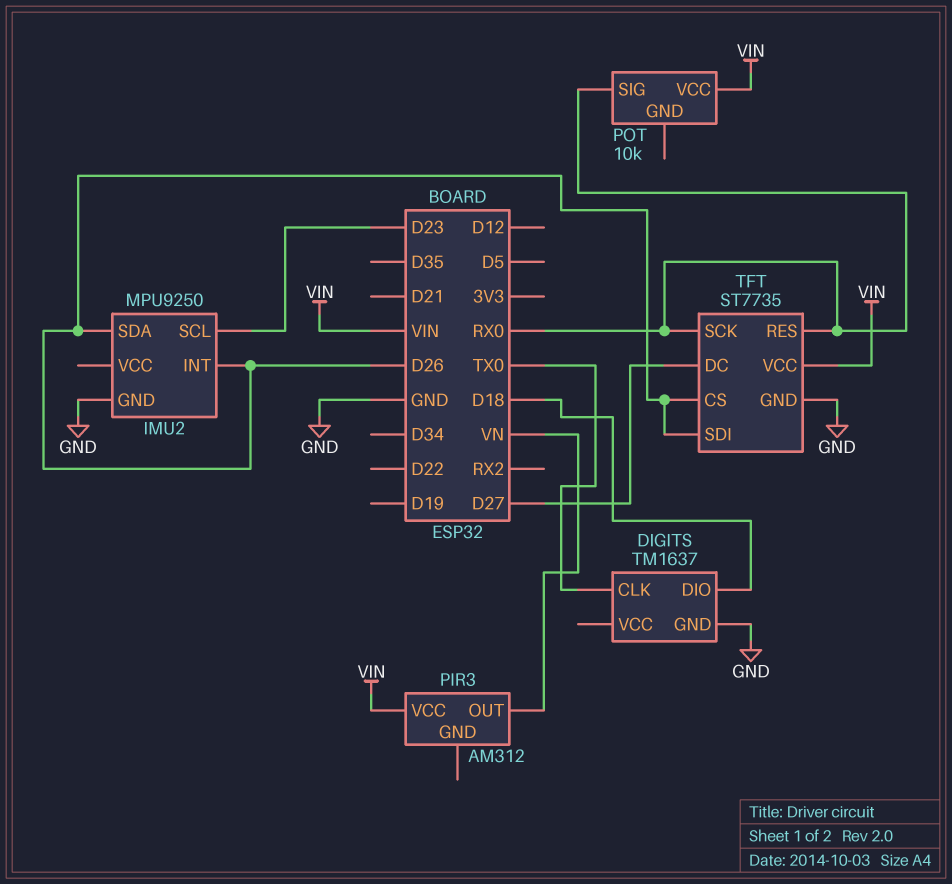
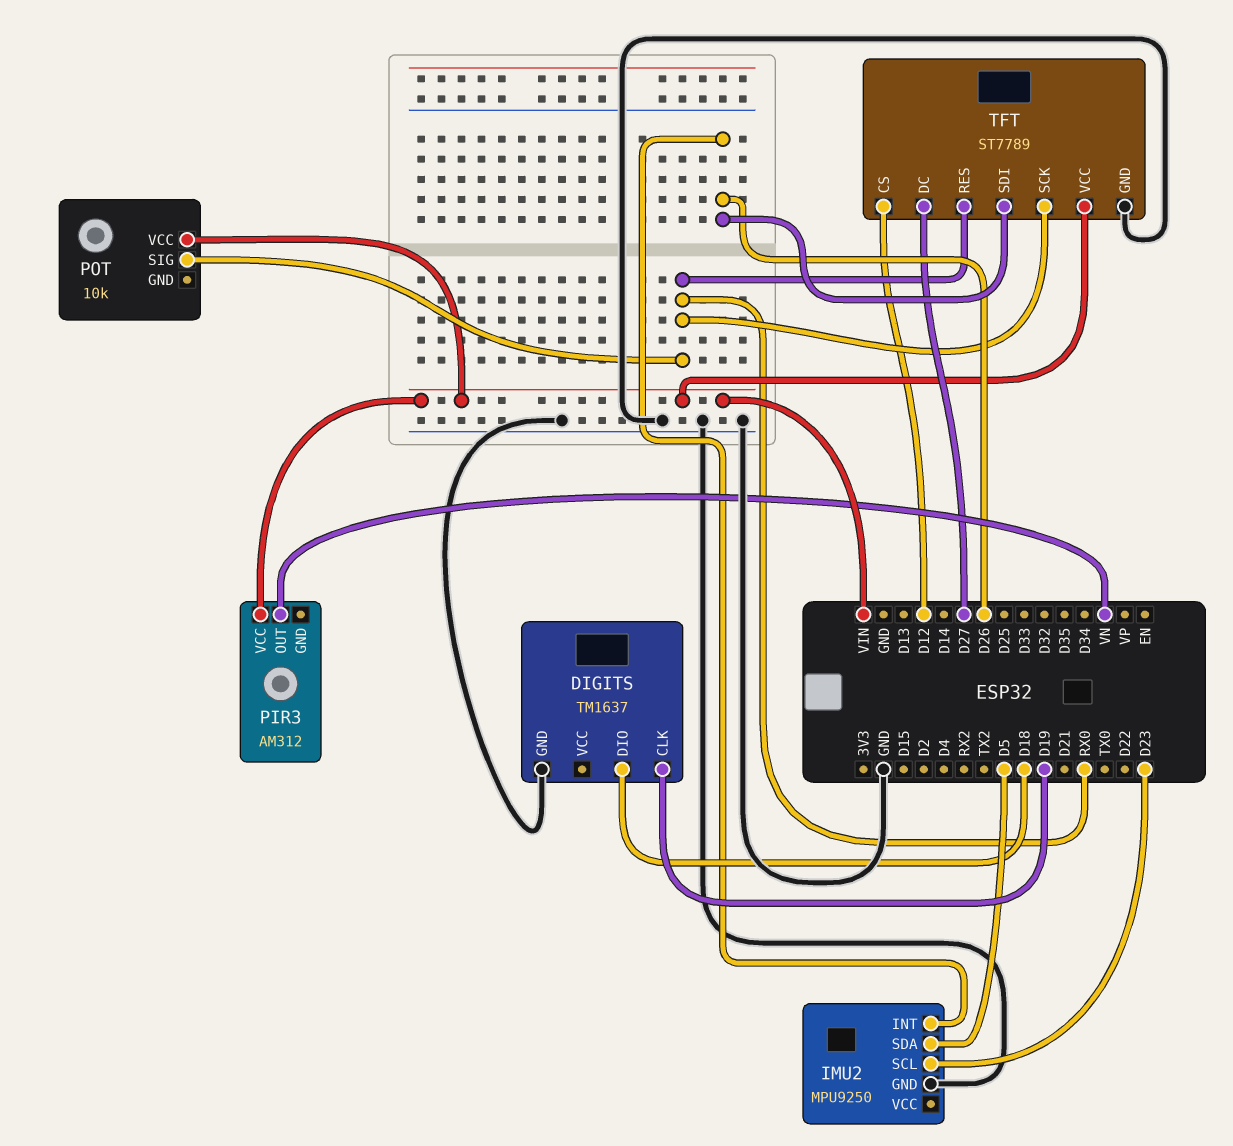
DIGITS pin CLK: TX0 -> D19
IMU2 pin SDA: D26 -> D5
TFT: ST7735 -> ST7789
TFT pin CS: D26 -> D12

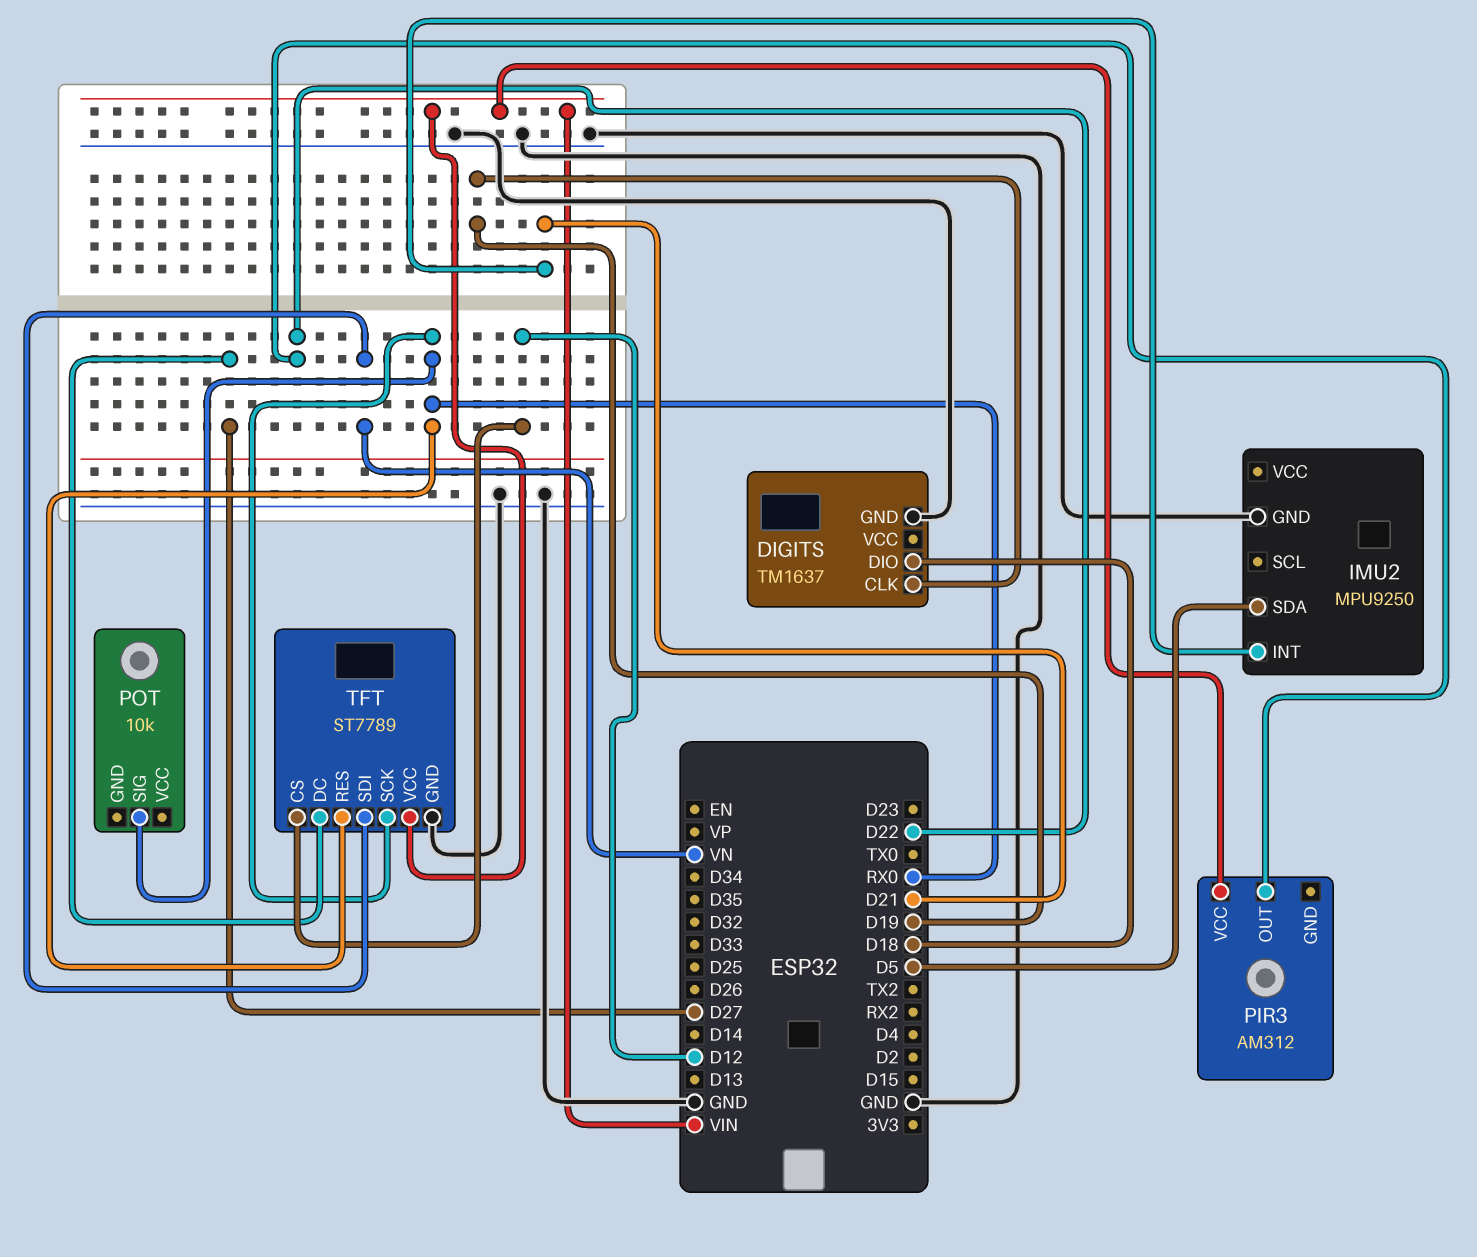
IMU2 pin INT: D26 -> D21
IMU2 pin SCL: D23 -> none
PIR3 pin OUT: VN -> D22
POT pin VCC: VIN -> none
TFT pin SDI: D26 -> VN

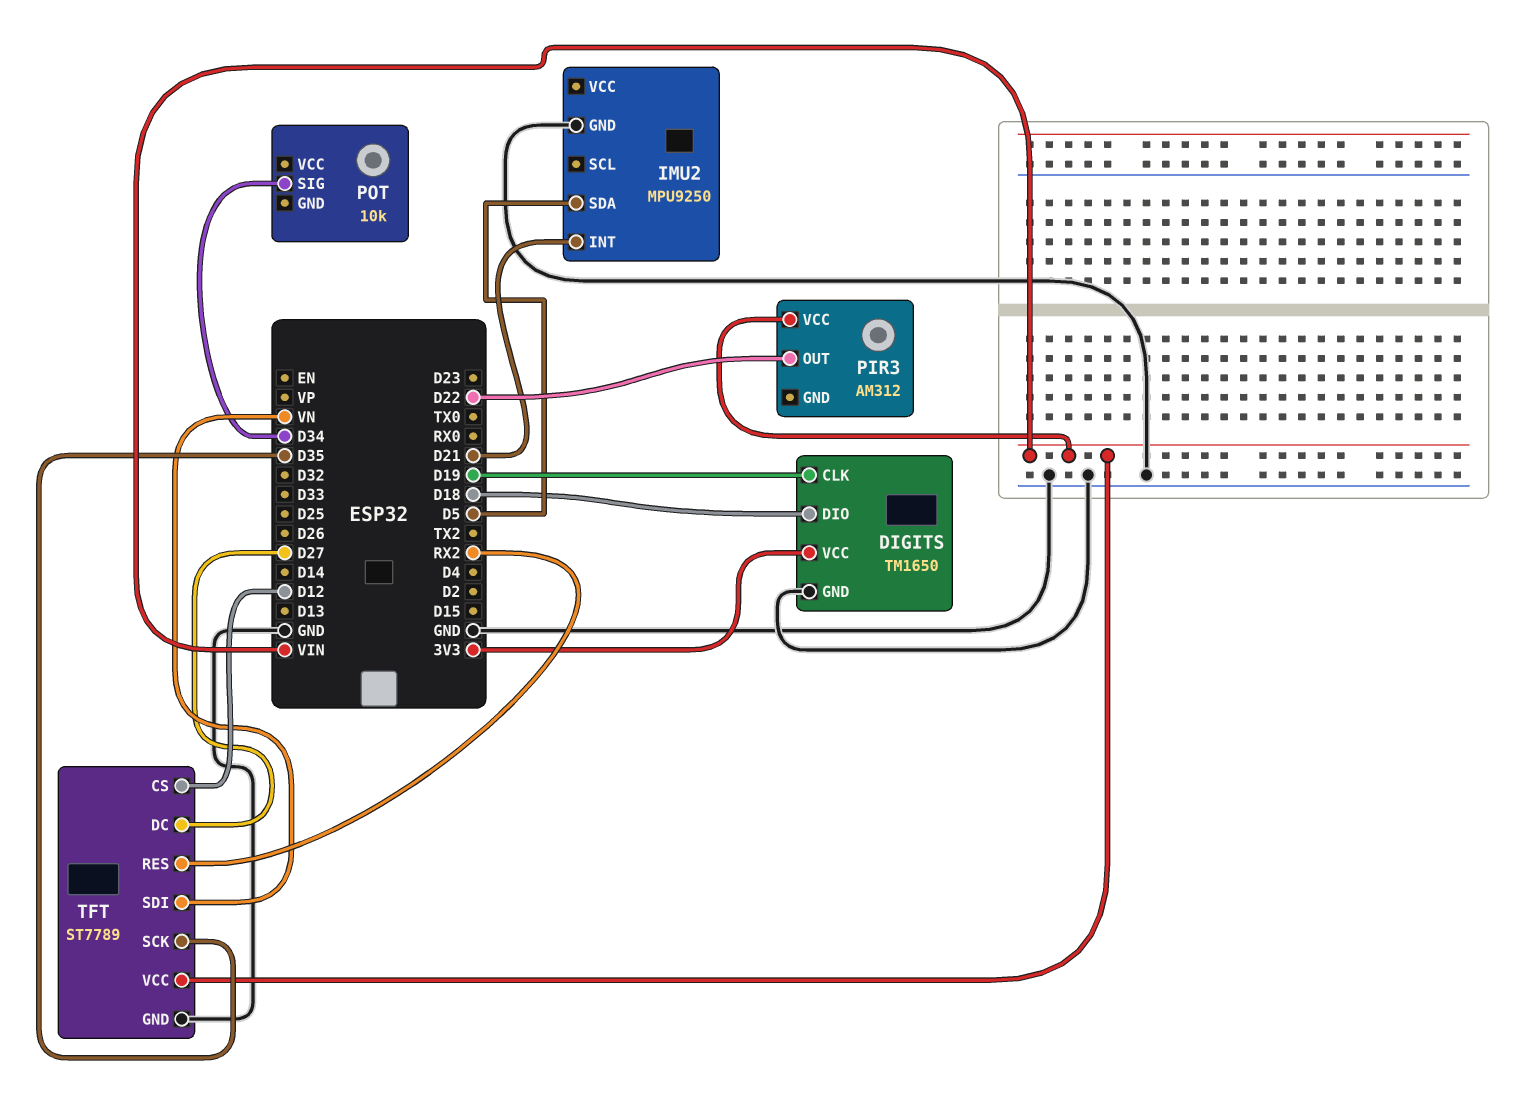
DIGITS: TM1637 -> TM1650
DIGITS pin VCC: none -> 3V3
POT pin SIG: RX0 -> D34
TFT pin RES: RX0 -> RX2
TFT pin SCK: RX0 -> D35

